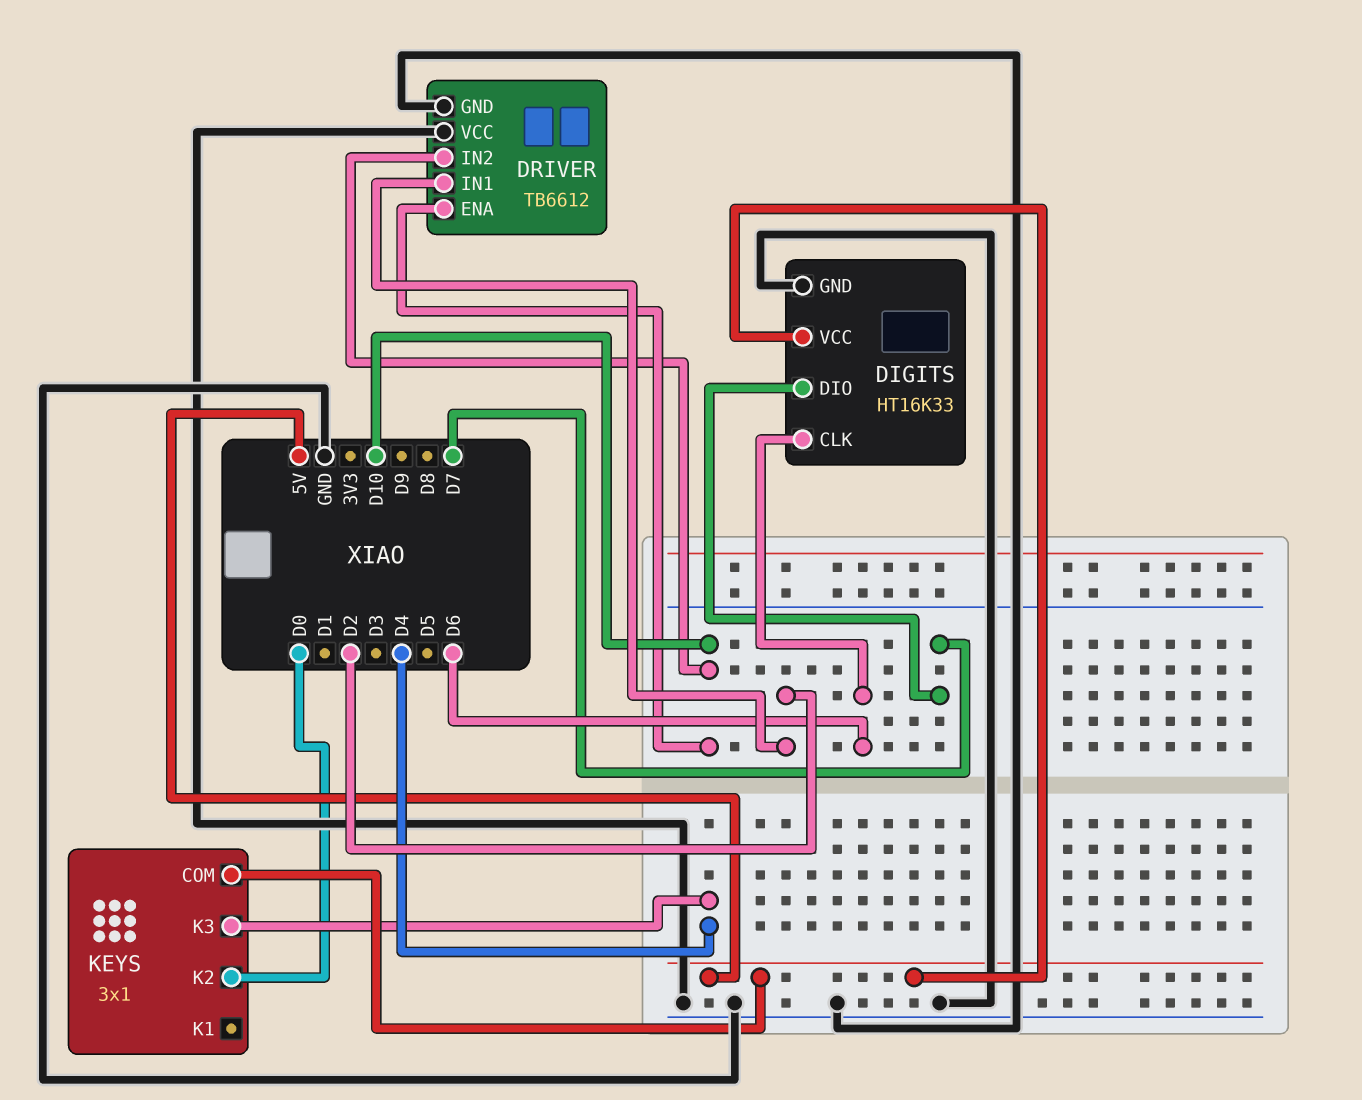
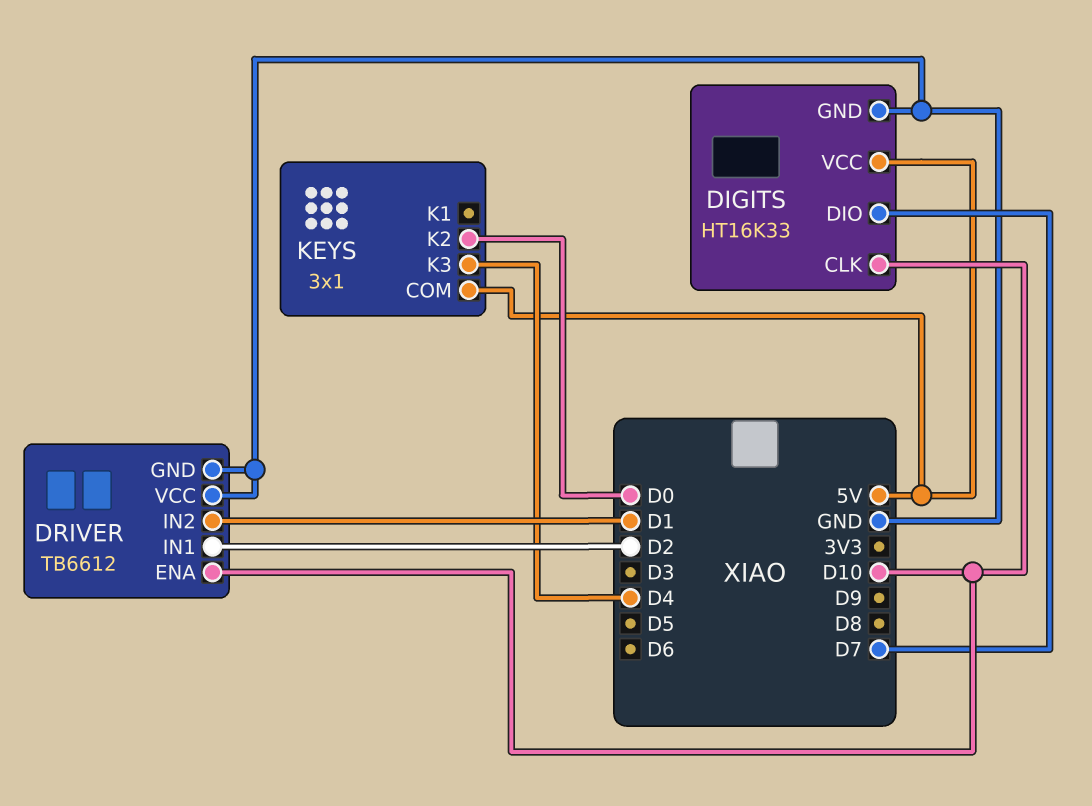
DIGITS pin CLK: D6 -> D10
DRIVER pin IN2: D10 -> D1

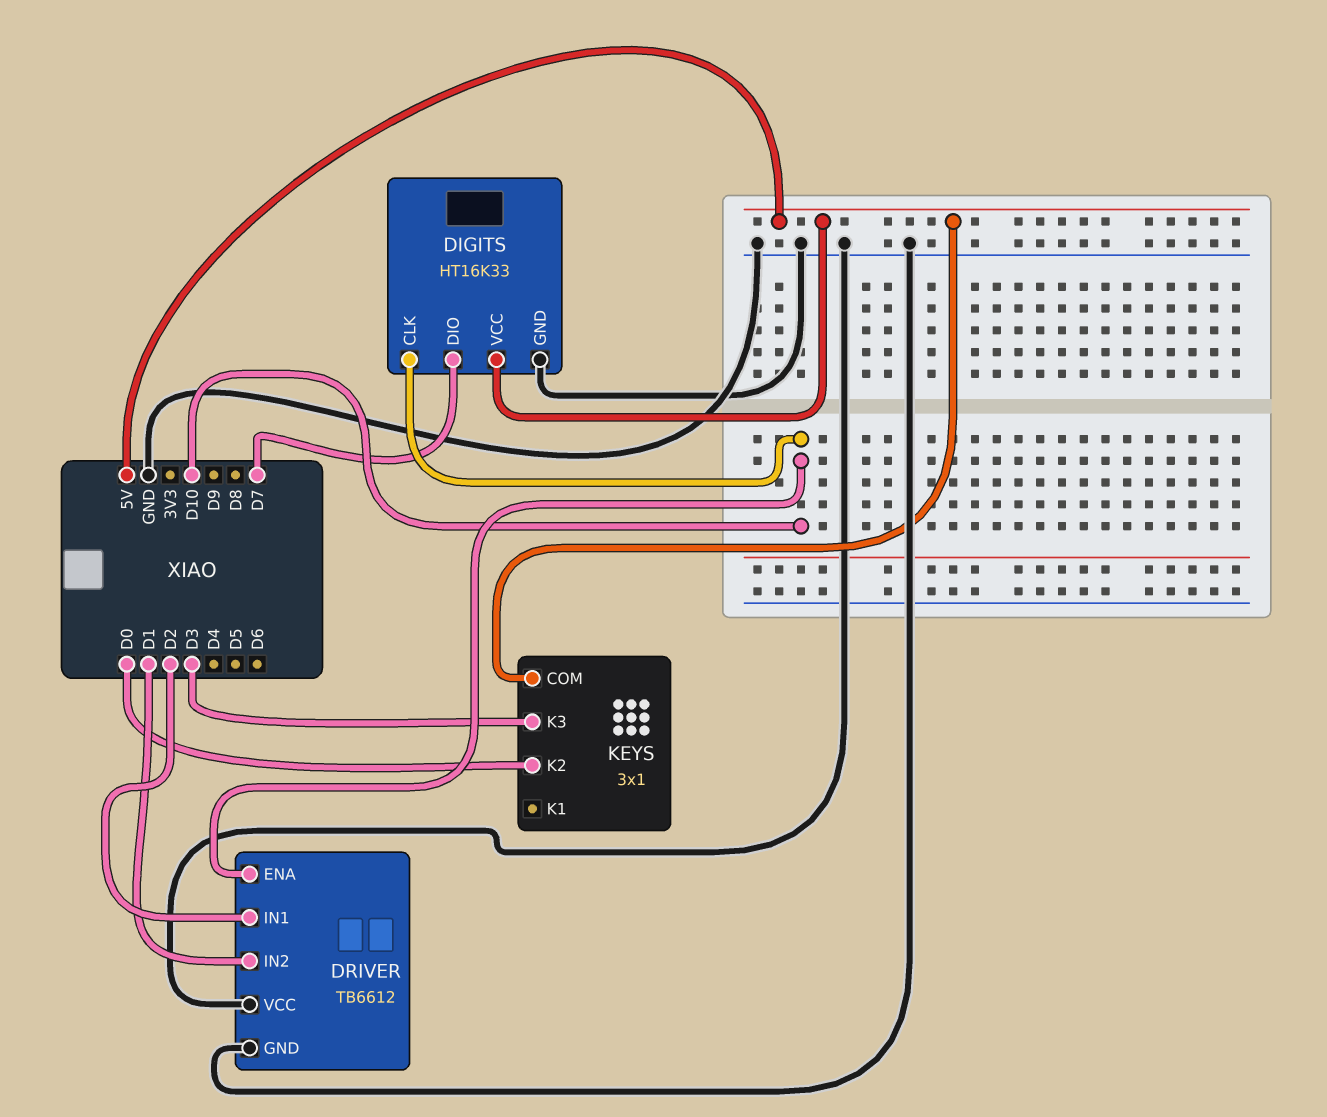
KEYS pin K3: D4 -> D3

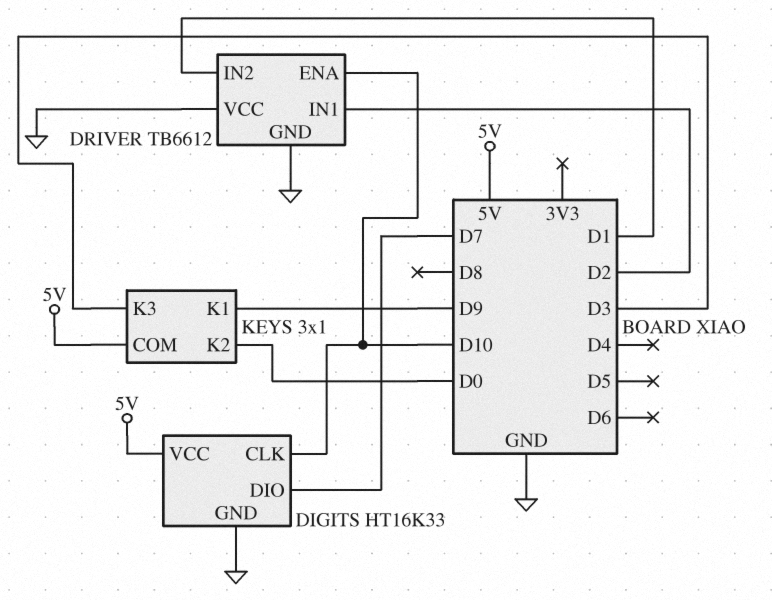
KEYS pin K1: none -> D9

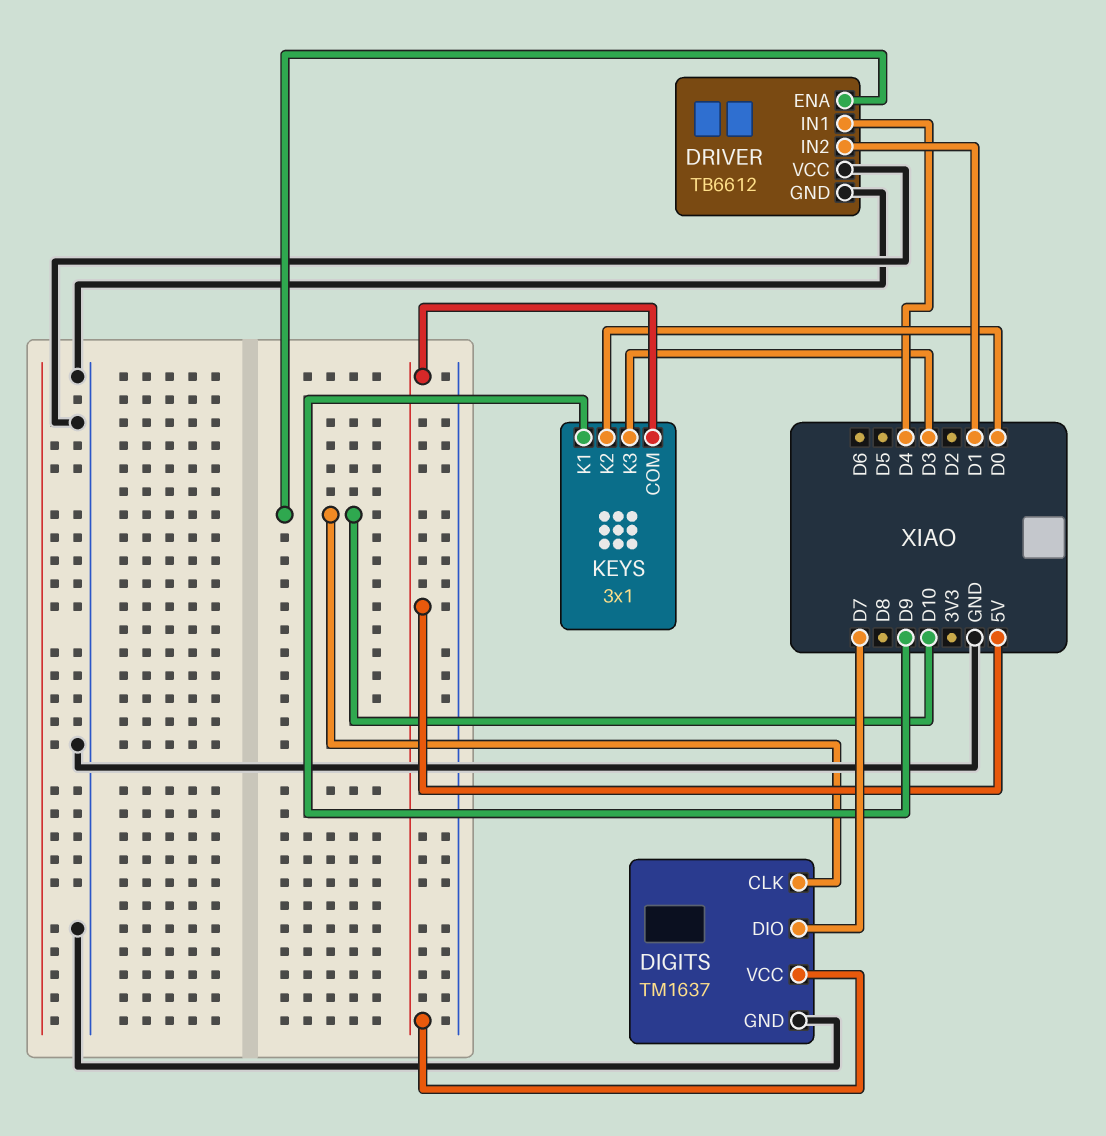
DIGITS: HT16K33 -> TM1637
DRIVER pin IN1: D2 -> D4

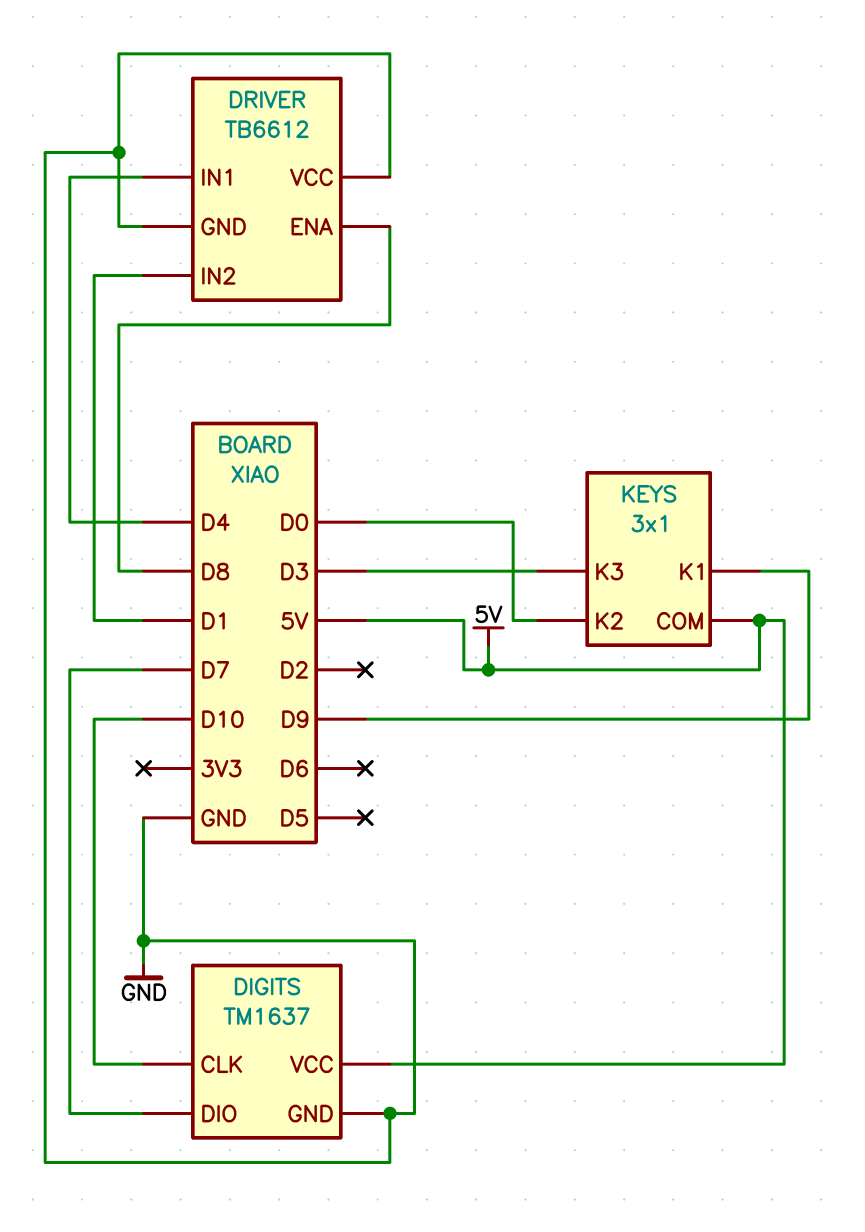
DRIVER pin ENA: D10 -> D8

